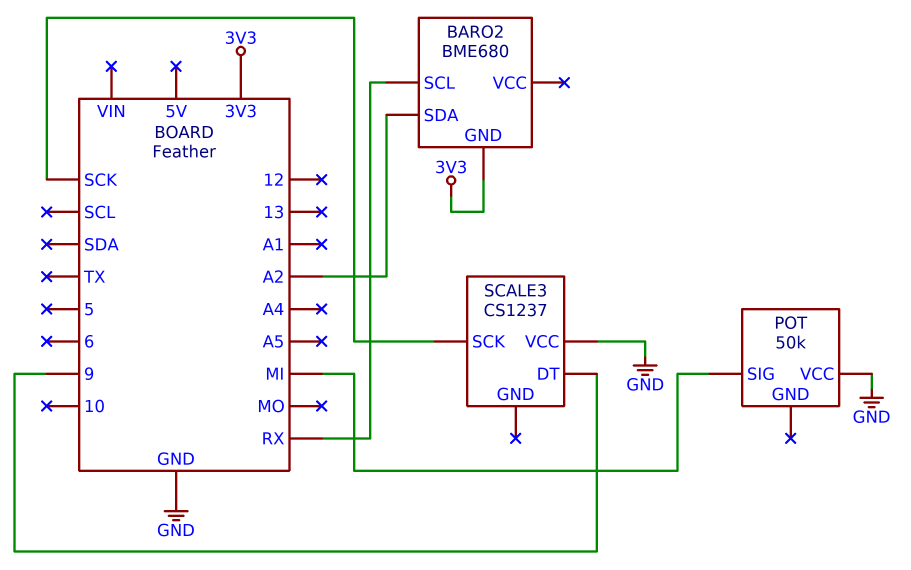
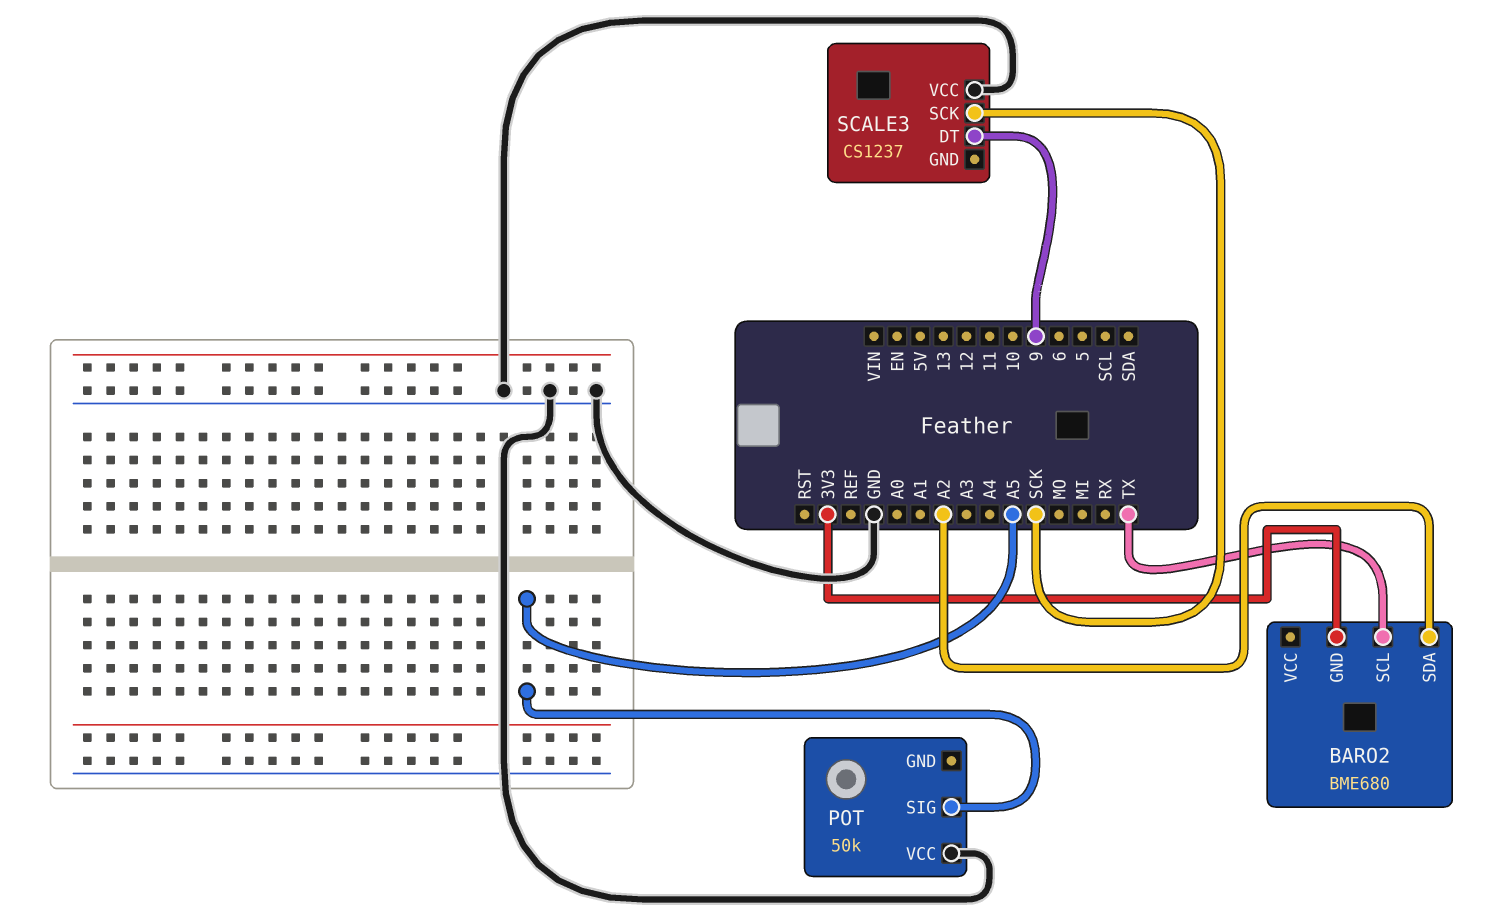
BARO2 pin SCL: RX -> TX
POT pin SIG: MI -> A5

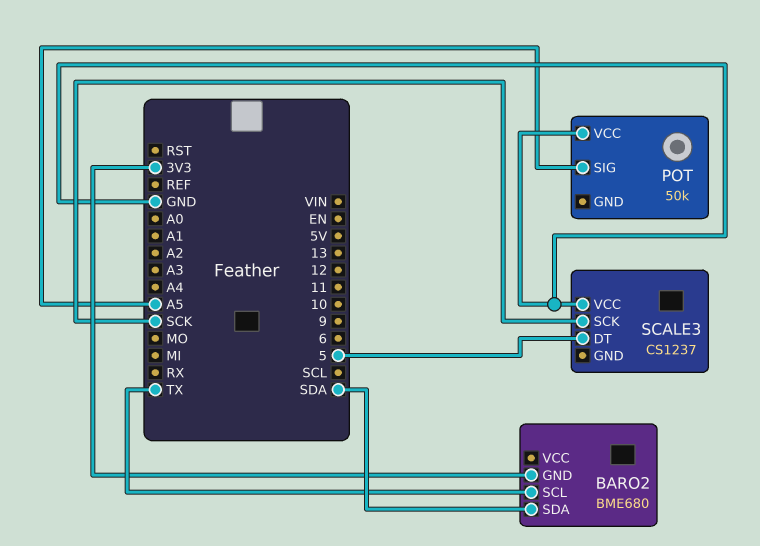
BARO2 pin SDA: A2 -> SDA
SCALE3 pin DT: 9 -> 5

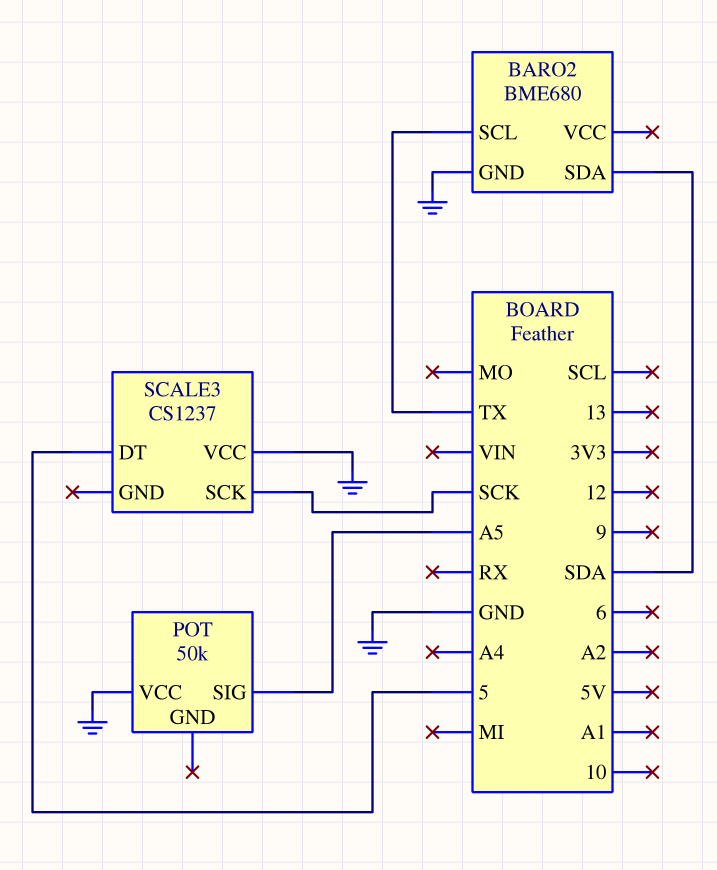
BARO2 pin GND: 3V3 -> GND

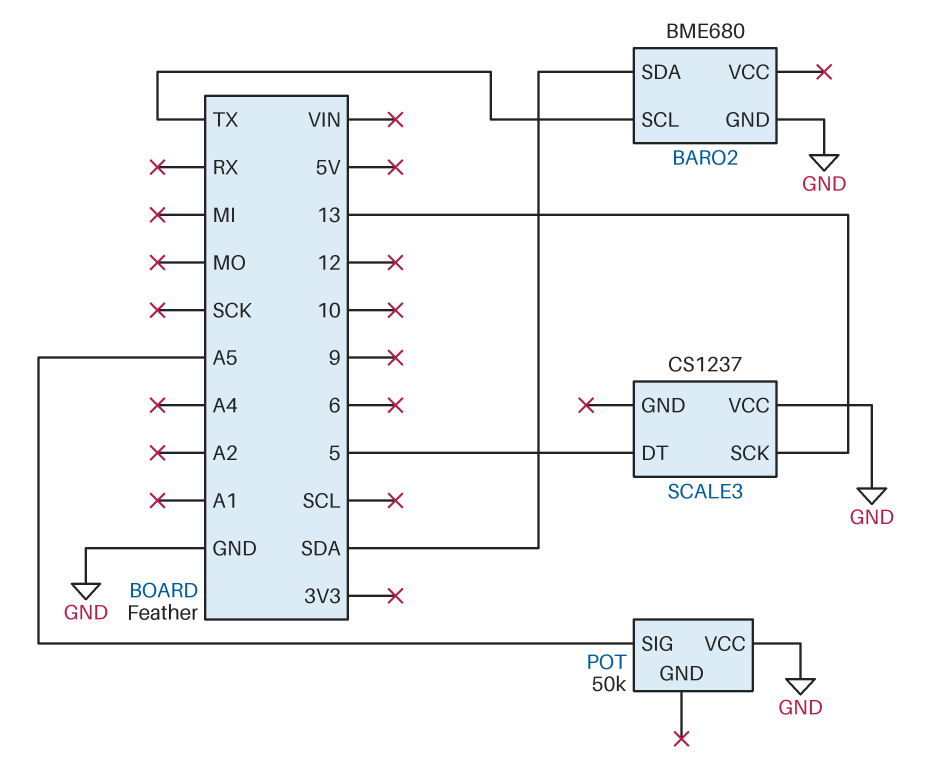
SCALE3 pin SCK: SCK -> 13

